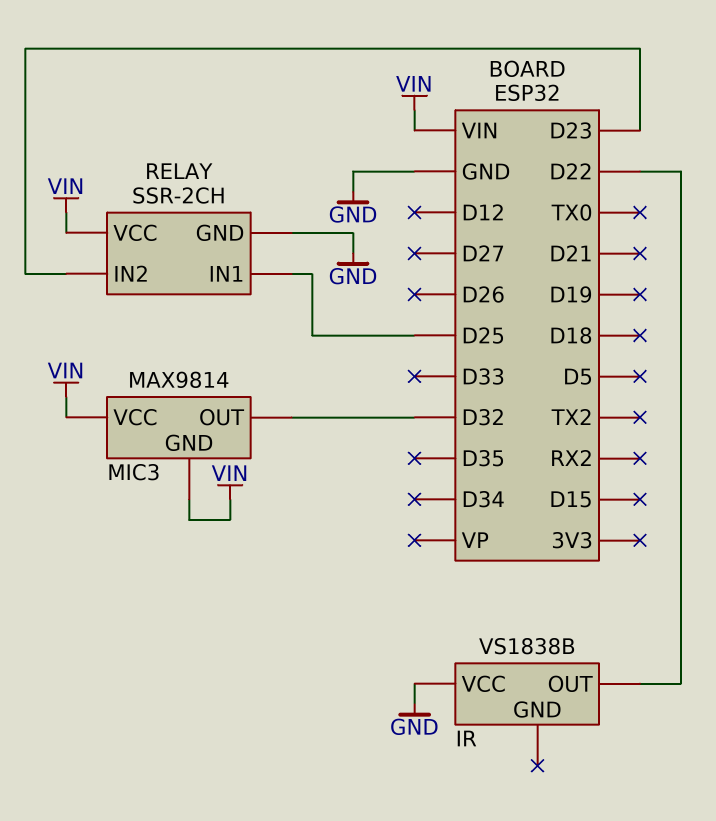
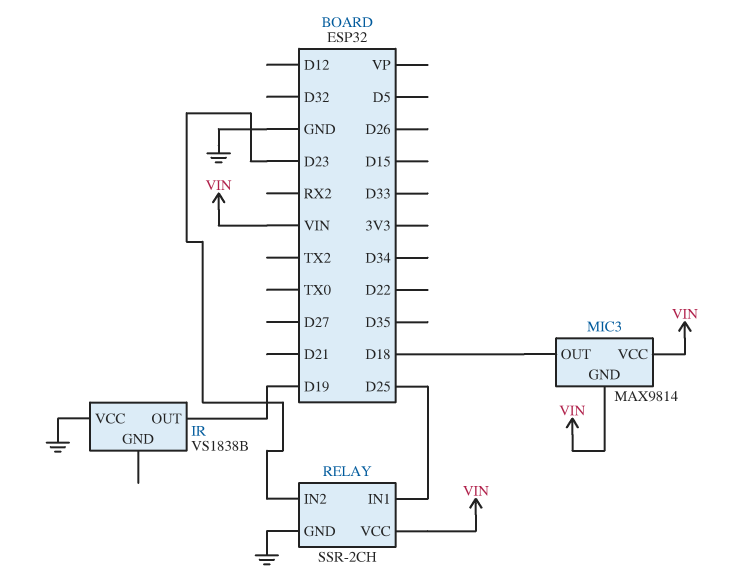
IR pin OUT: D22 -> D19
MIC3 pin OUT: D32 -> D18

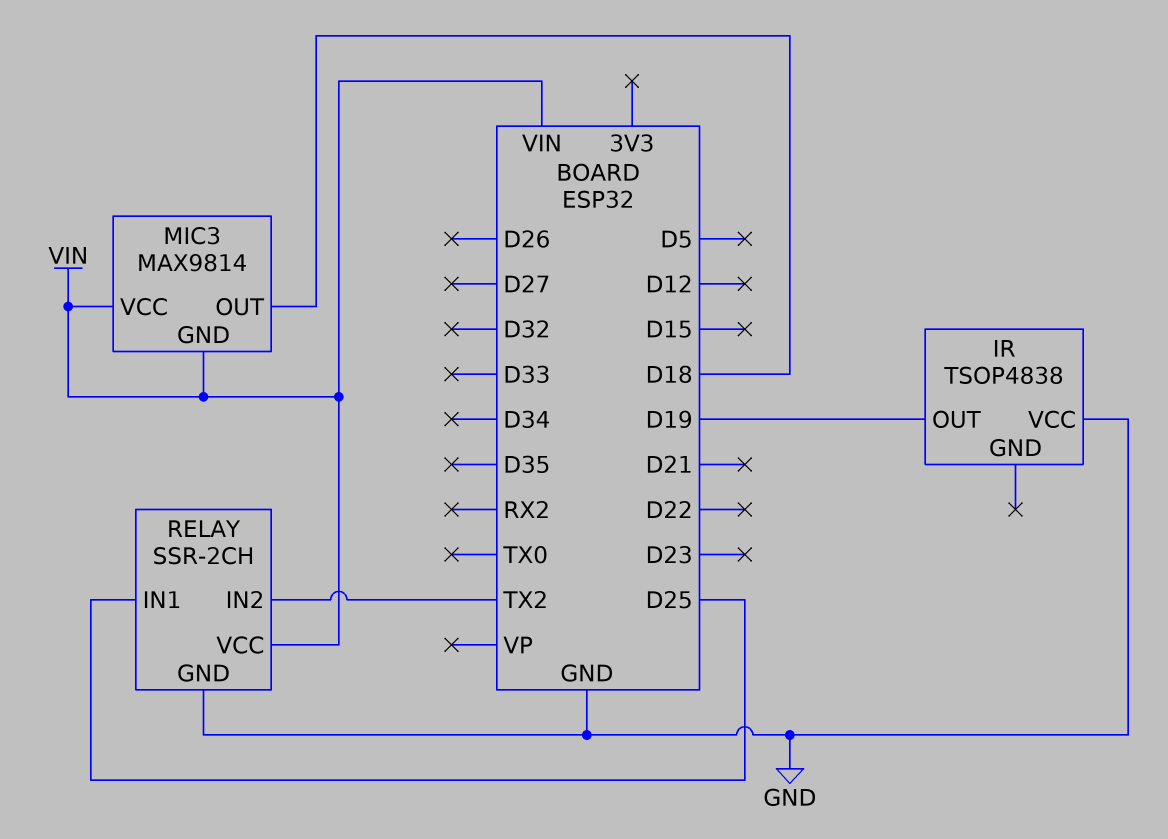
IR: VS1838B -> TSOP4838
RELAY pin IN2: D23 -> TX2

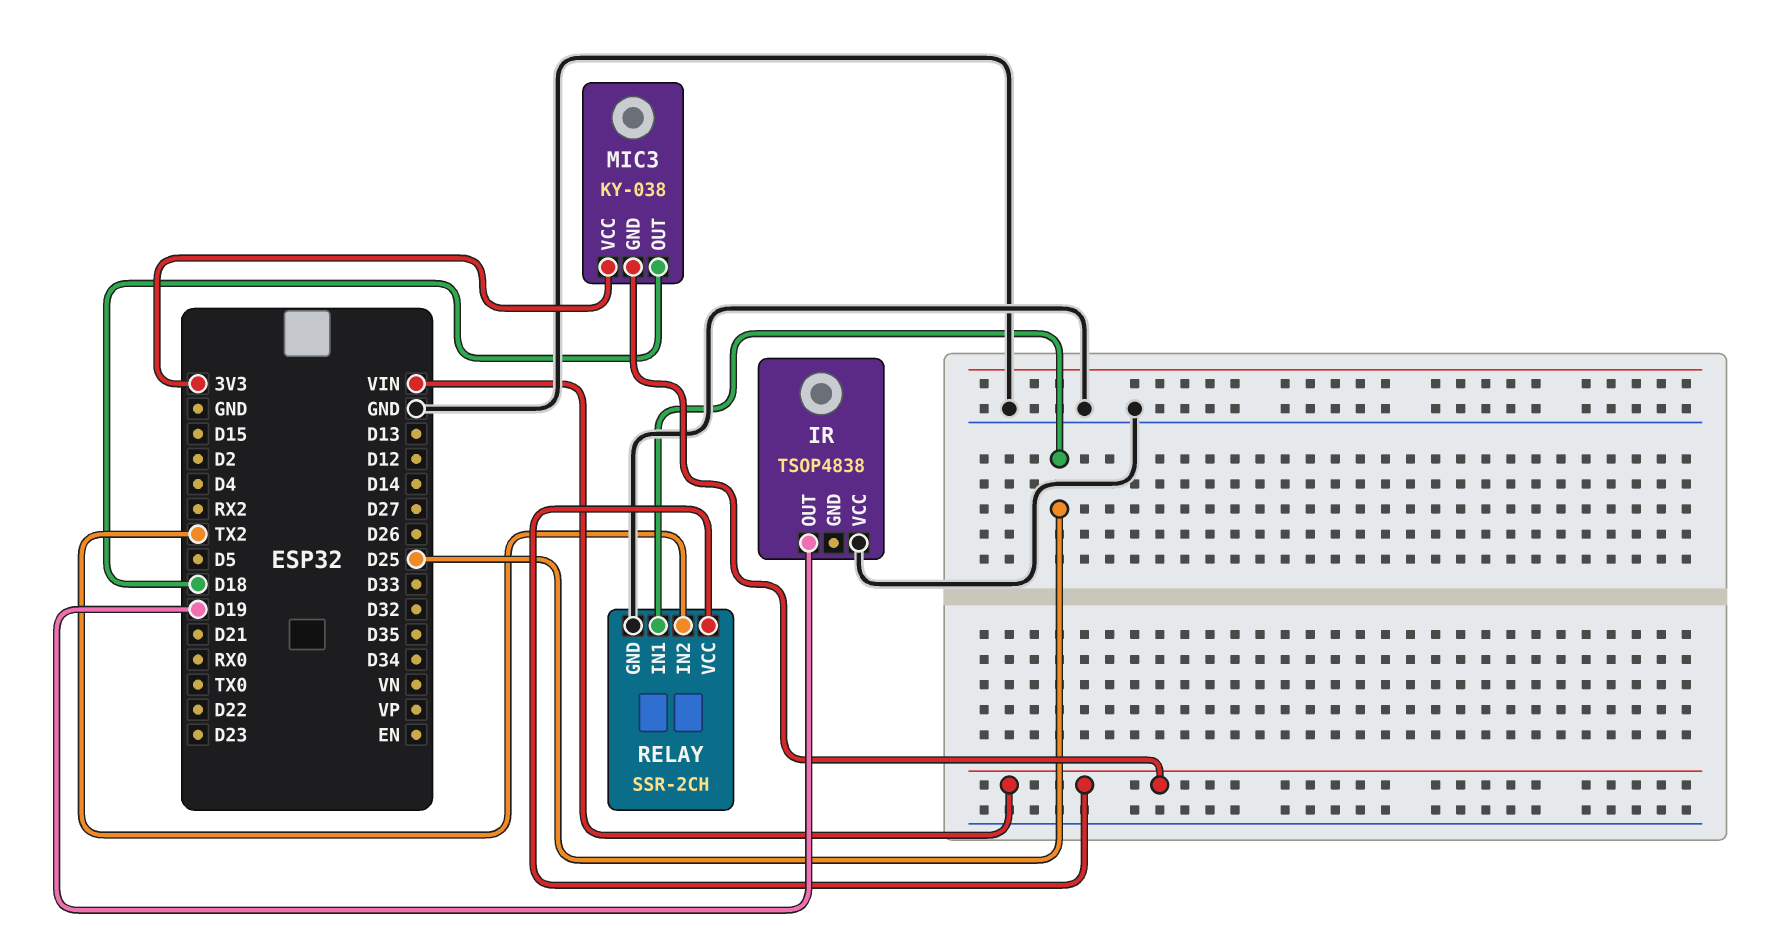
MIC3: MAX9814 -> KY-038
MIC3 pin VCC: VIN -> 3V3

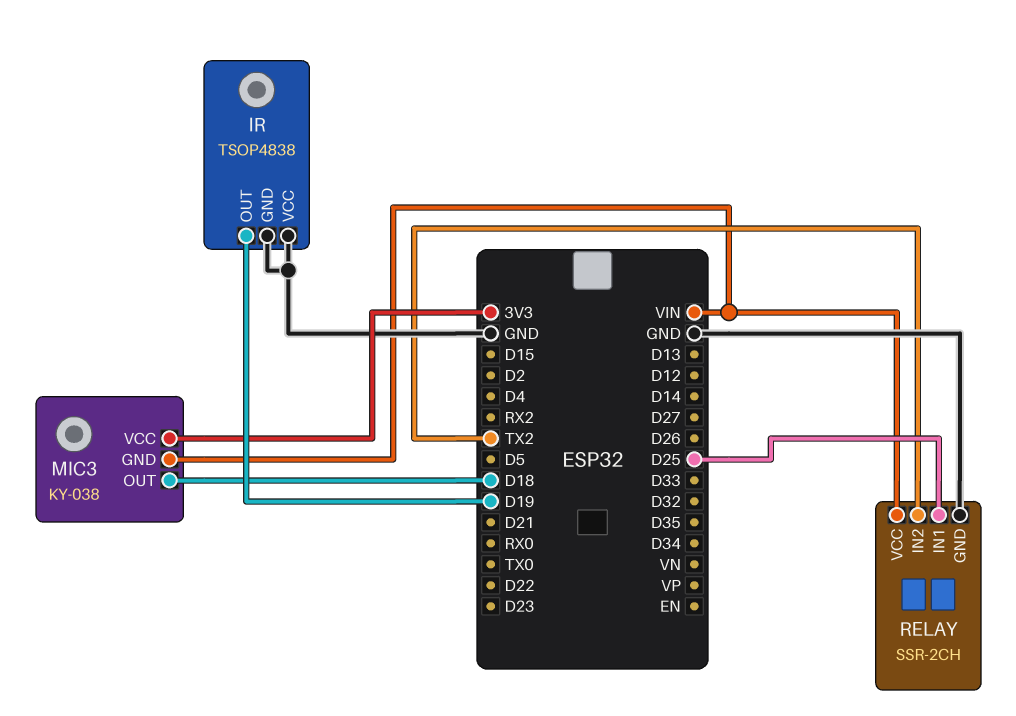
IR pin GND: none -> GND

